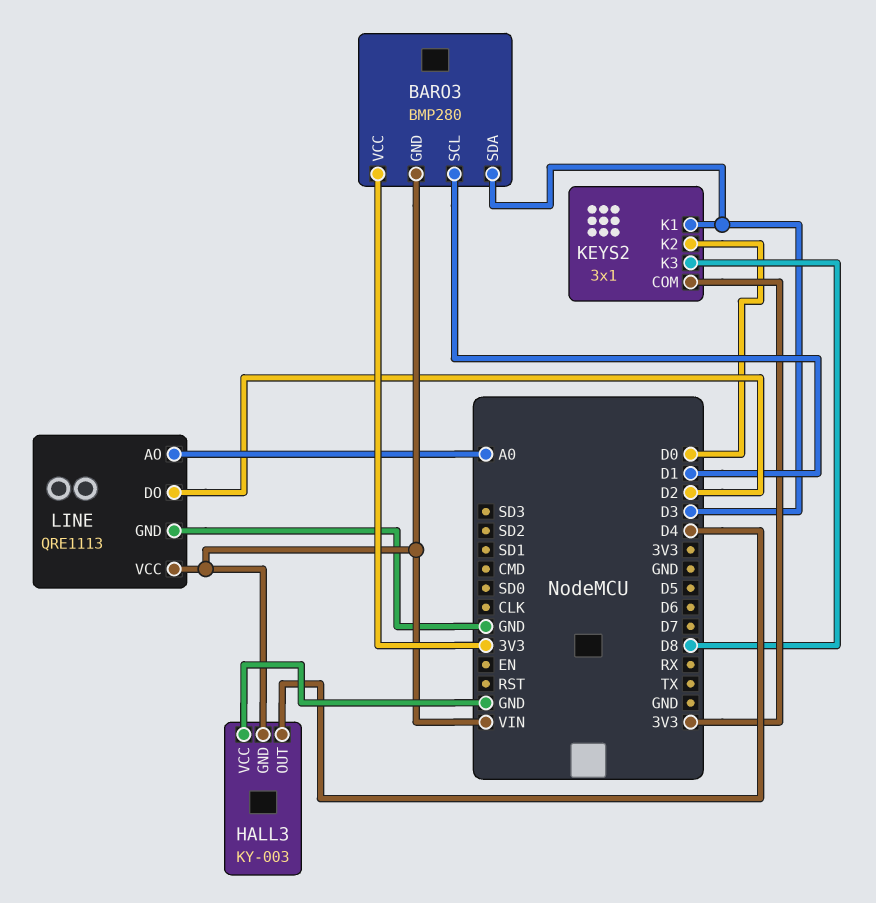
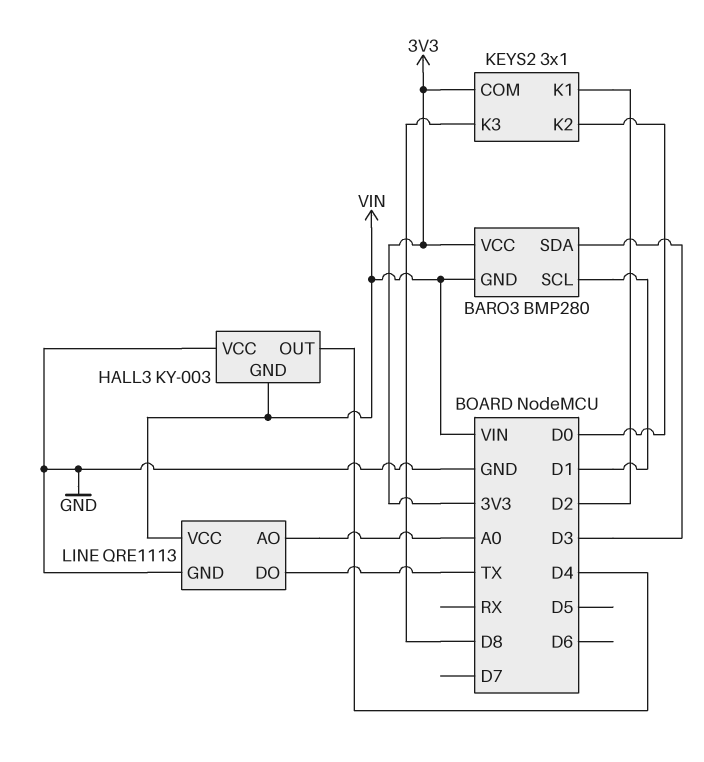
KEYS2 pin K1: D3 -> D2
LINE pin DO: D2 -> TX

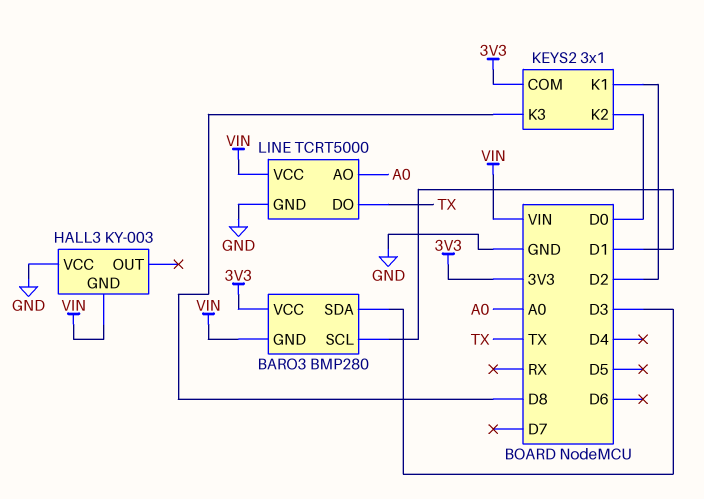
HALL3 pin OUT: D4 -> none
LINE: QRE1113 -> TCRT5000

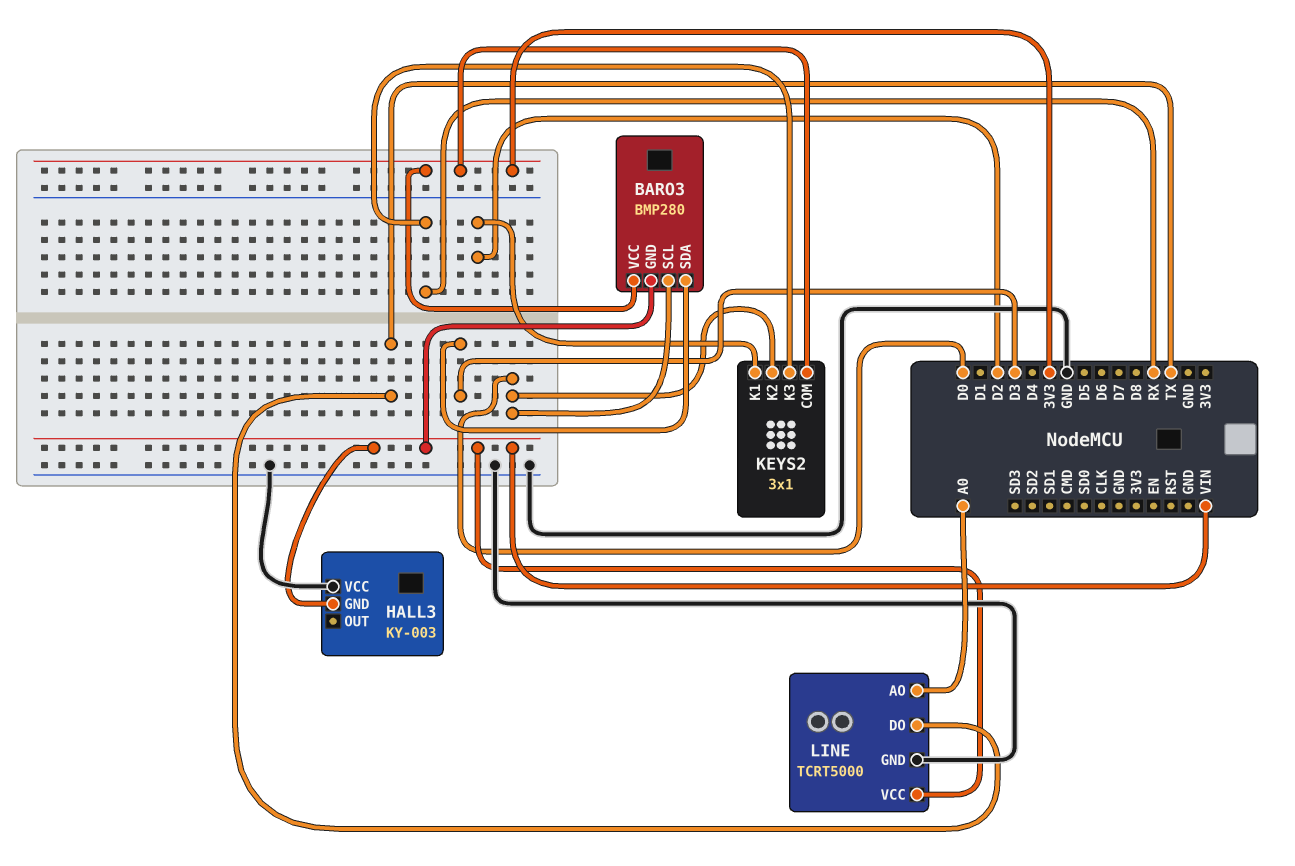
BARO3 pin SCL: D1 -> D0
KEYS2 pin K3: D8 -> RX

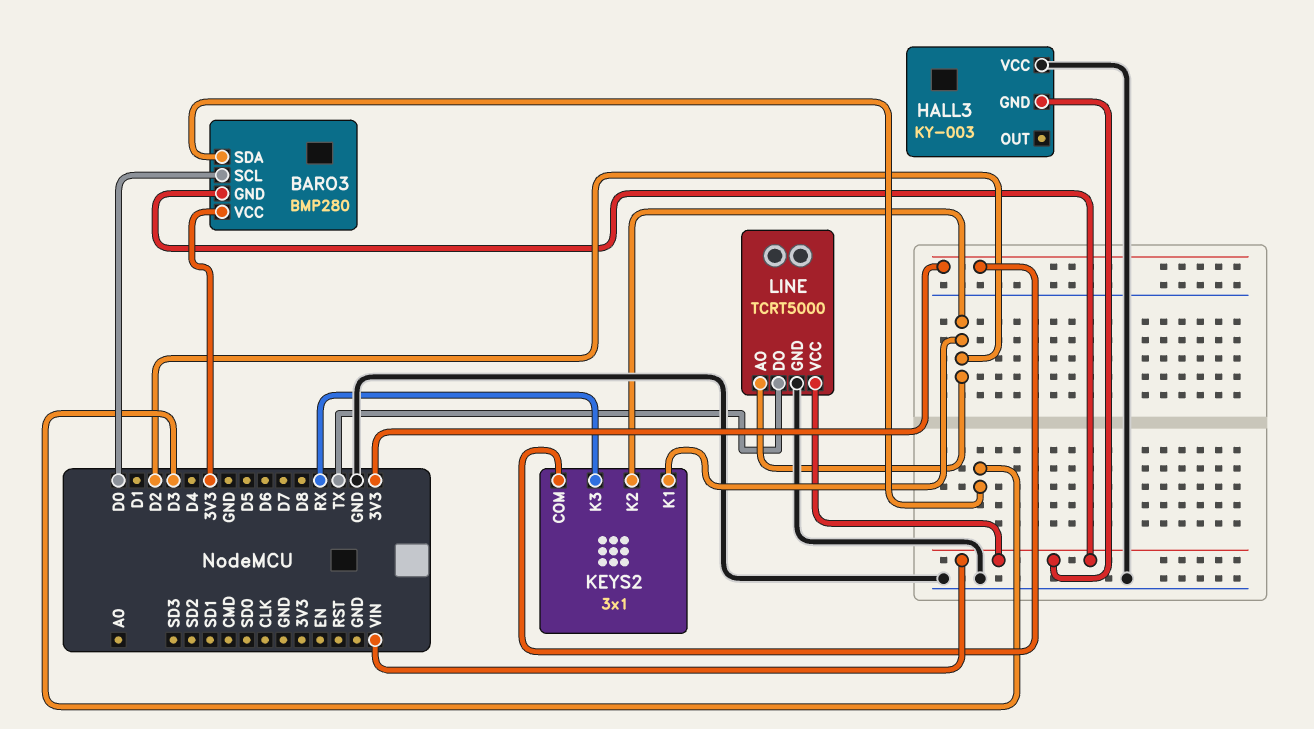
KEYS2 pin K2: D0 -> D2
LINE pin AO: A0 -> D2

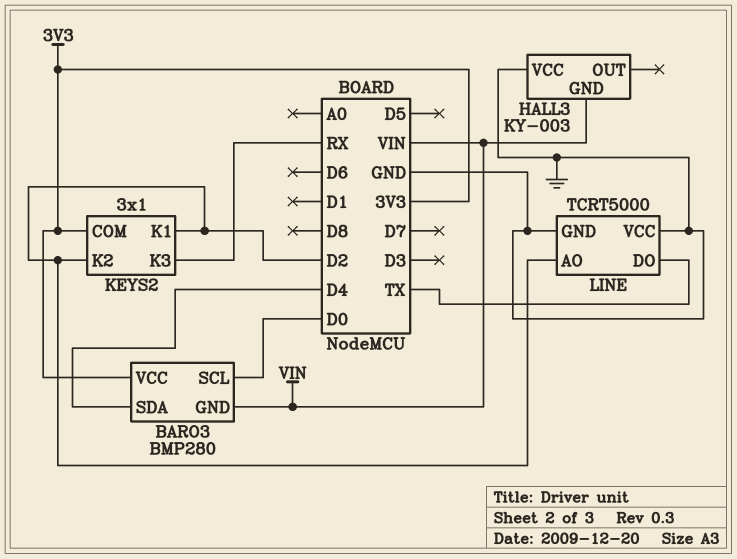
BARO3 pin SDA: D3 -> D4
LINE pin VCC: VIN -> GND

